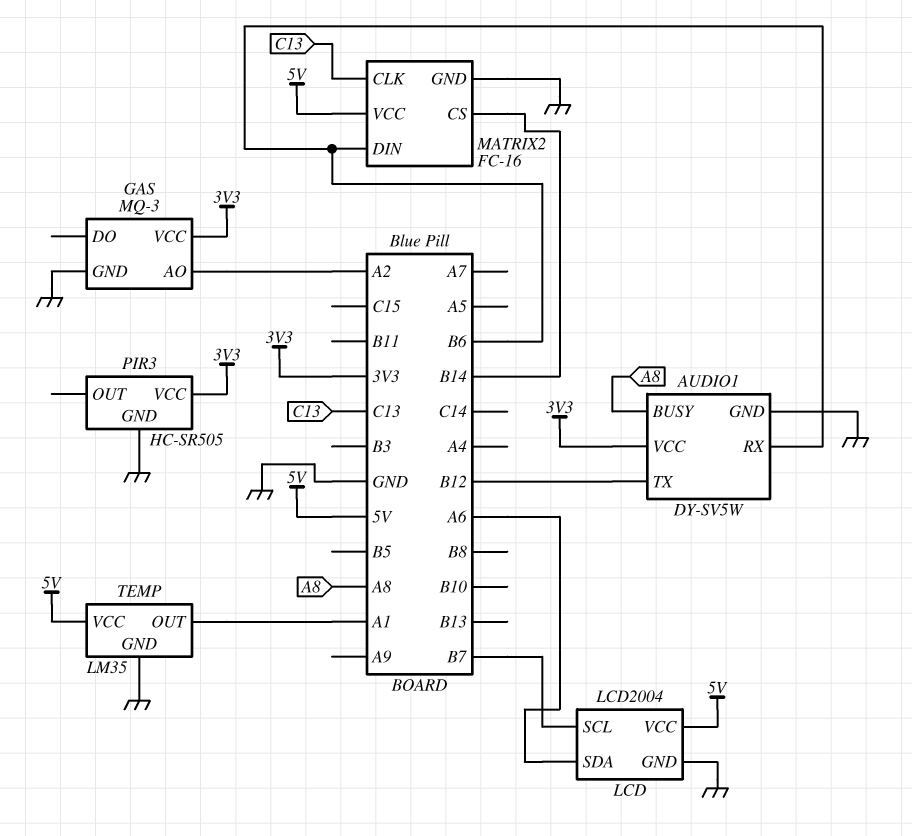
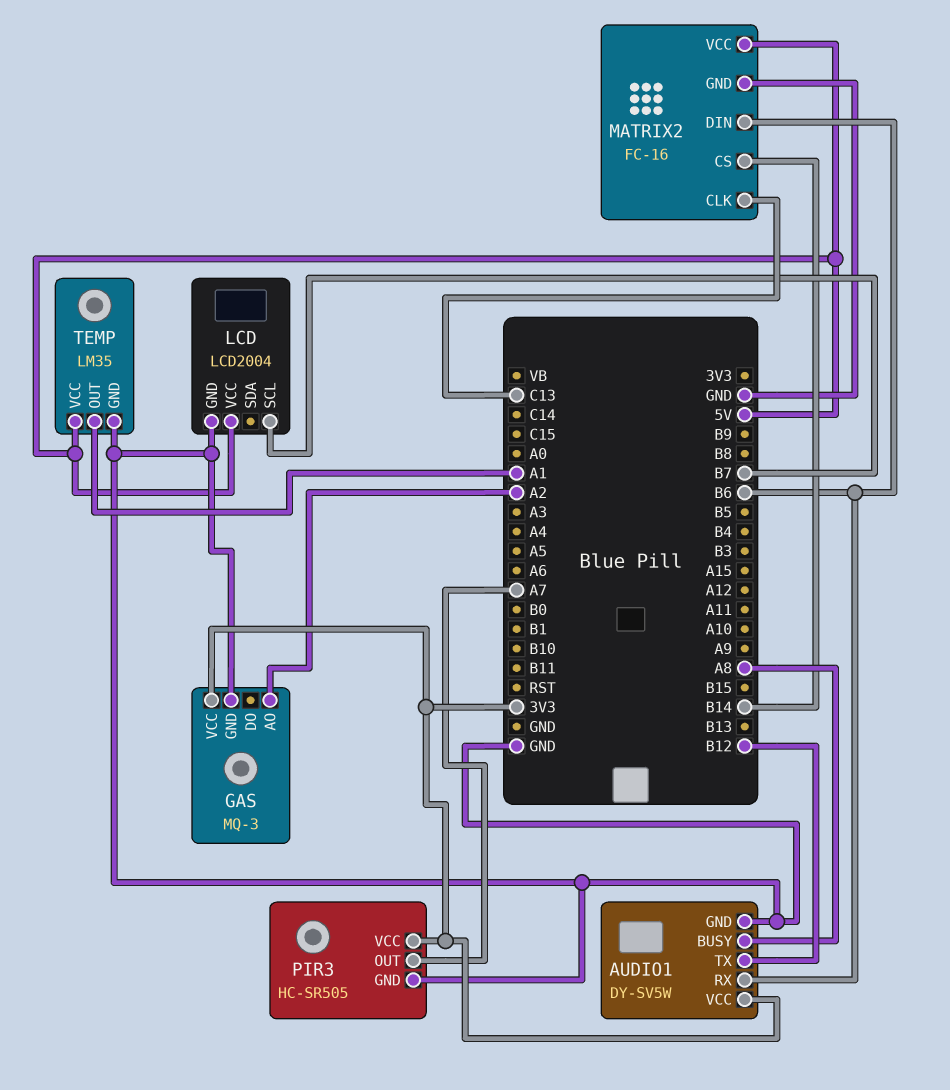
LCD pin SDA: A6 -> none
PIR3 pin OUT: none -> A7

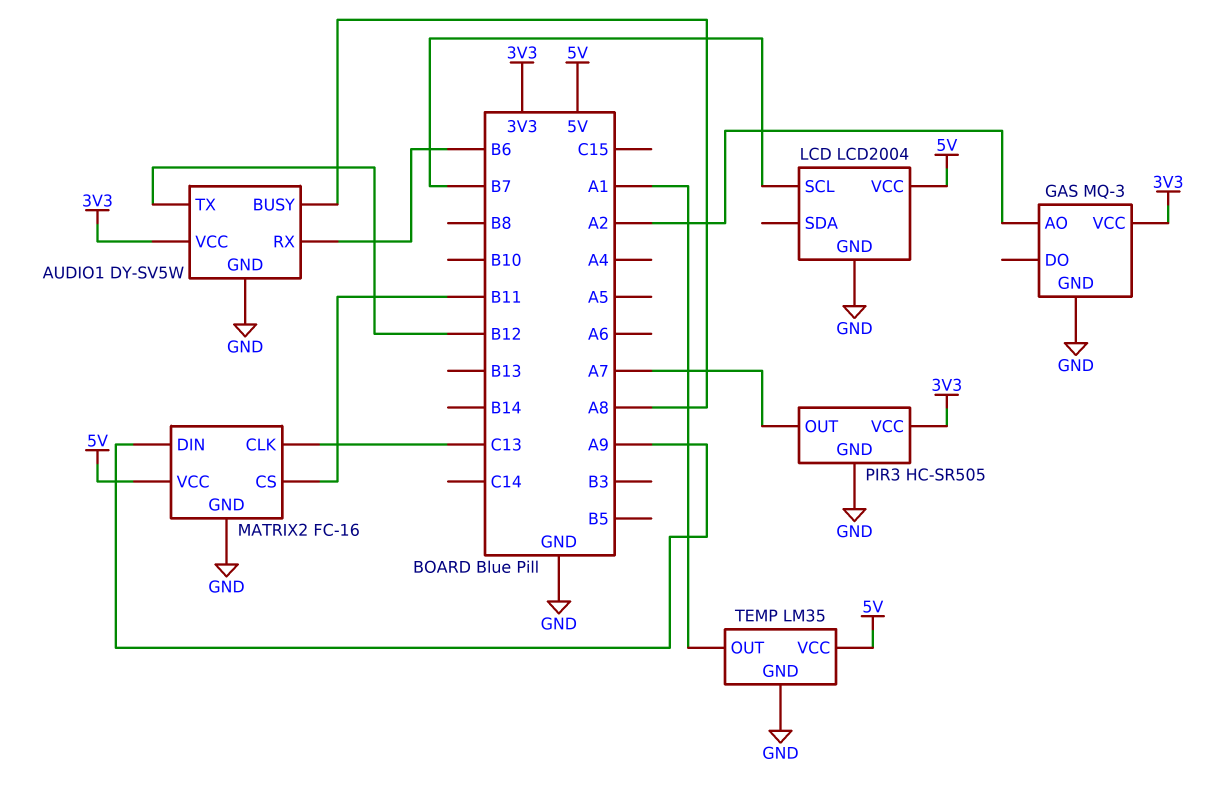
MATRIX2 pin CS: B14 -> B11
MATRIX2 pin DIN: B6 -> A9

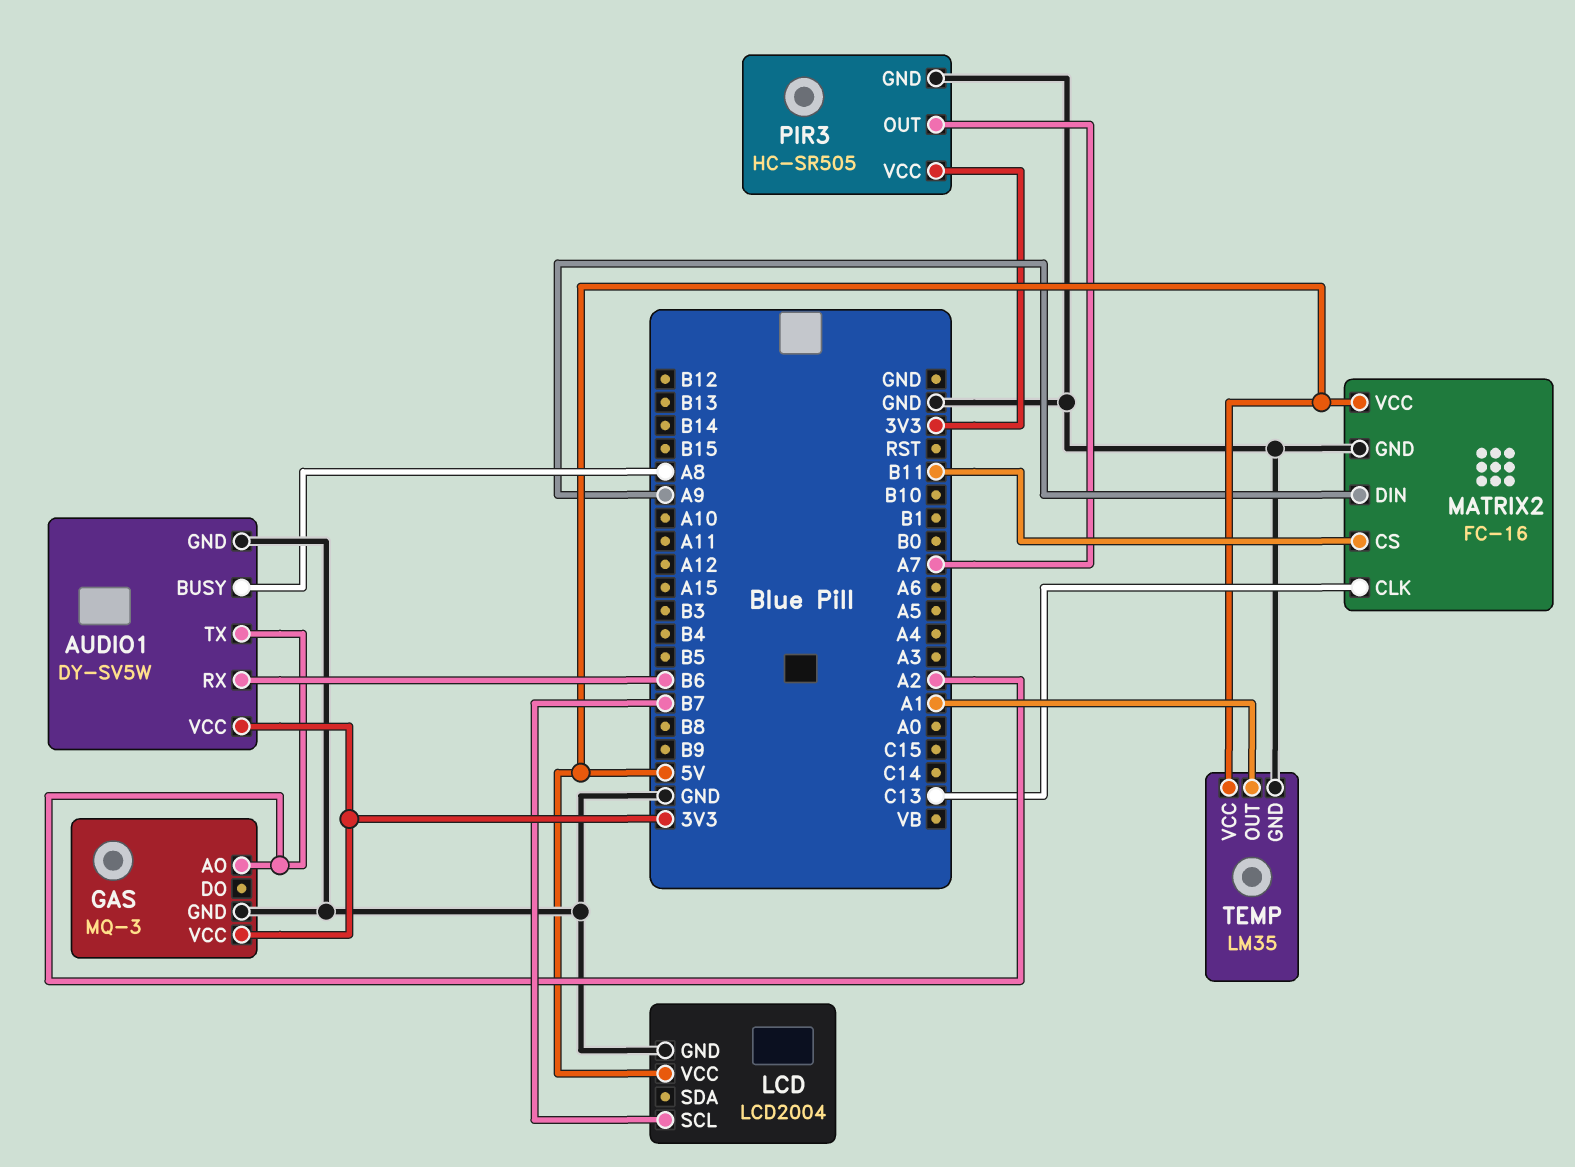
AUDIO1 pin TX: B12 -> A2

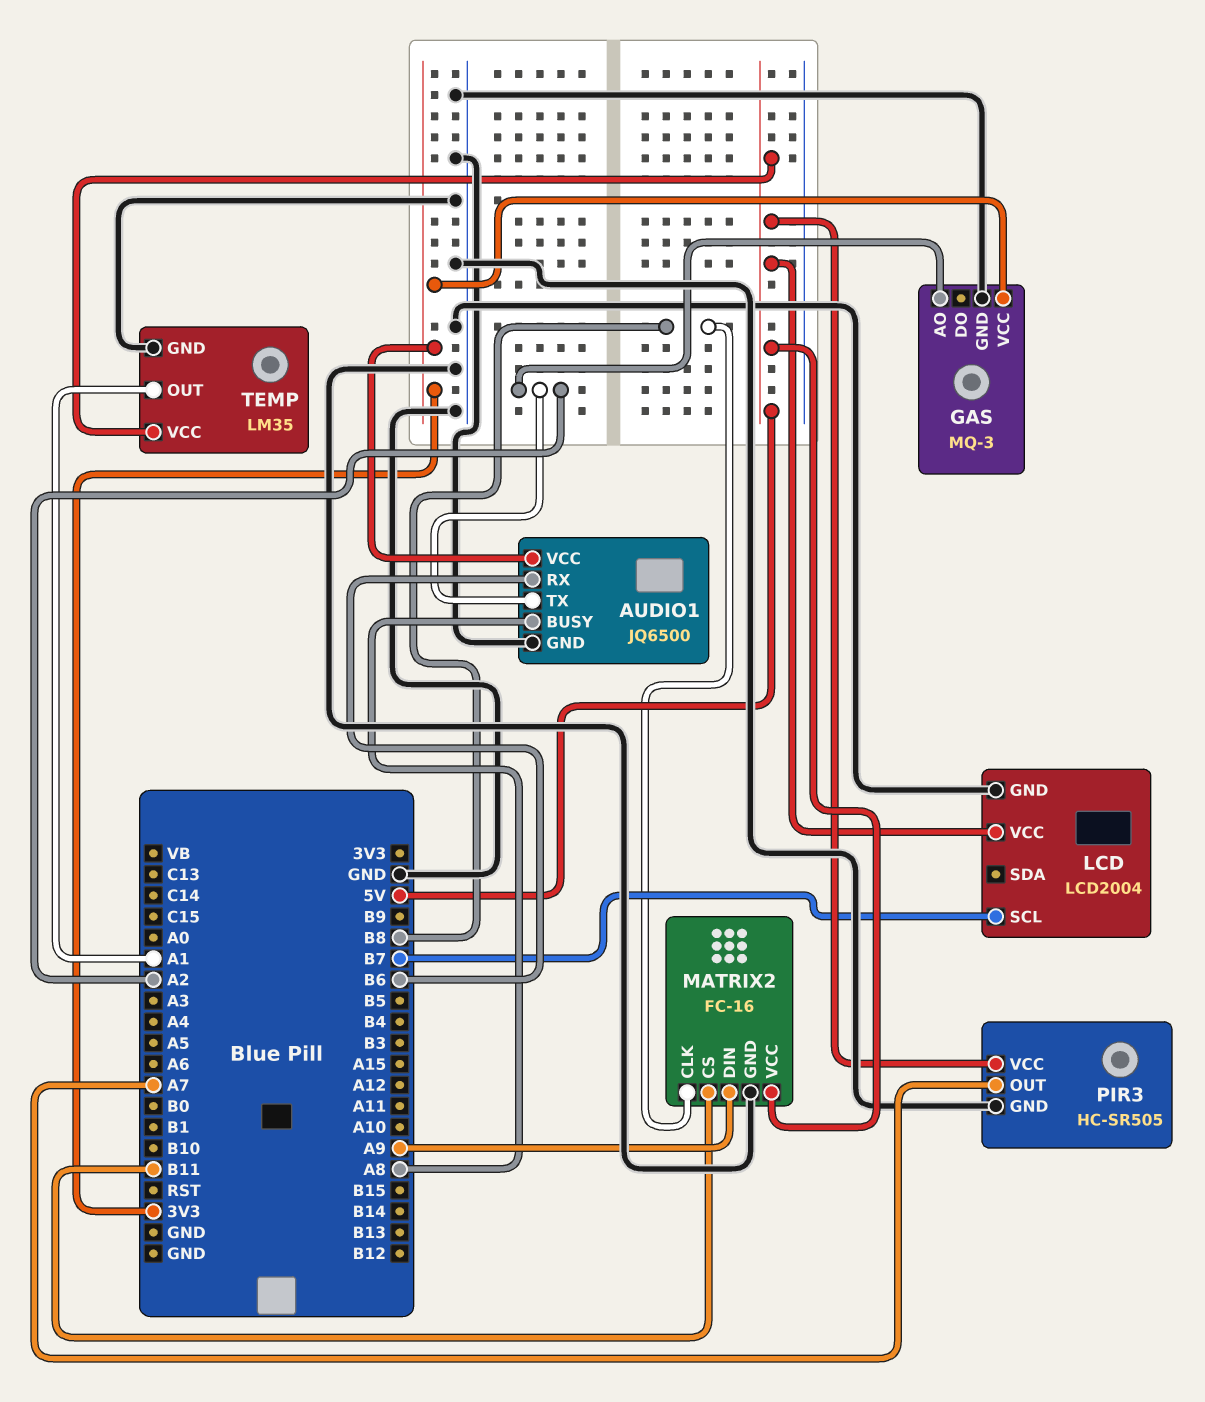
AUDIO1: DY-SV5W -> JQ6500
MATRIX2 pin CLK: C13 -> B8
PIR3 pin VCC: 3V3 -> 5V

